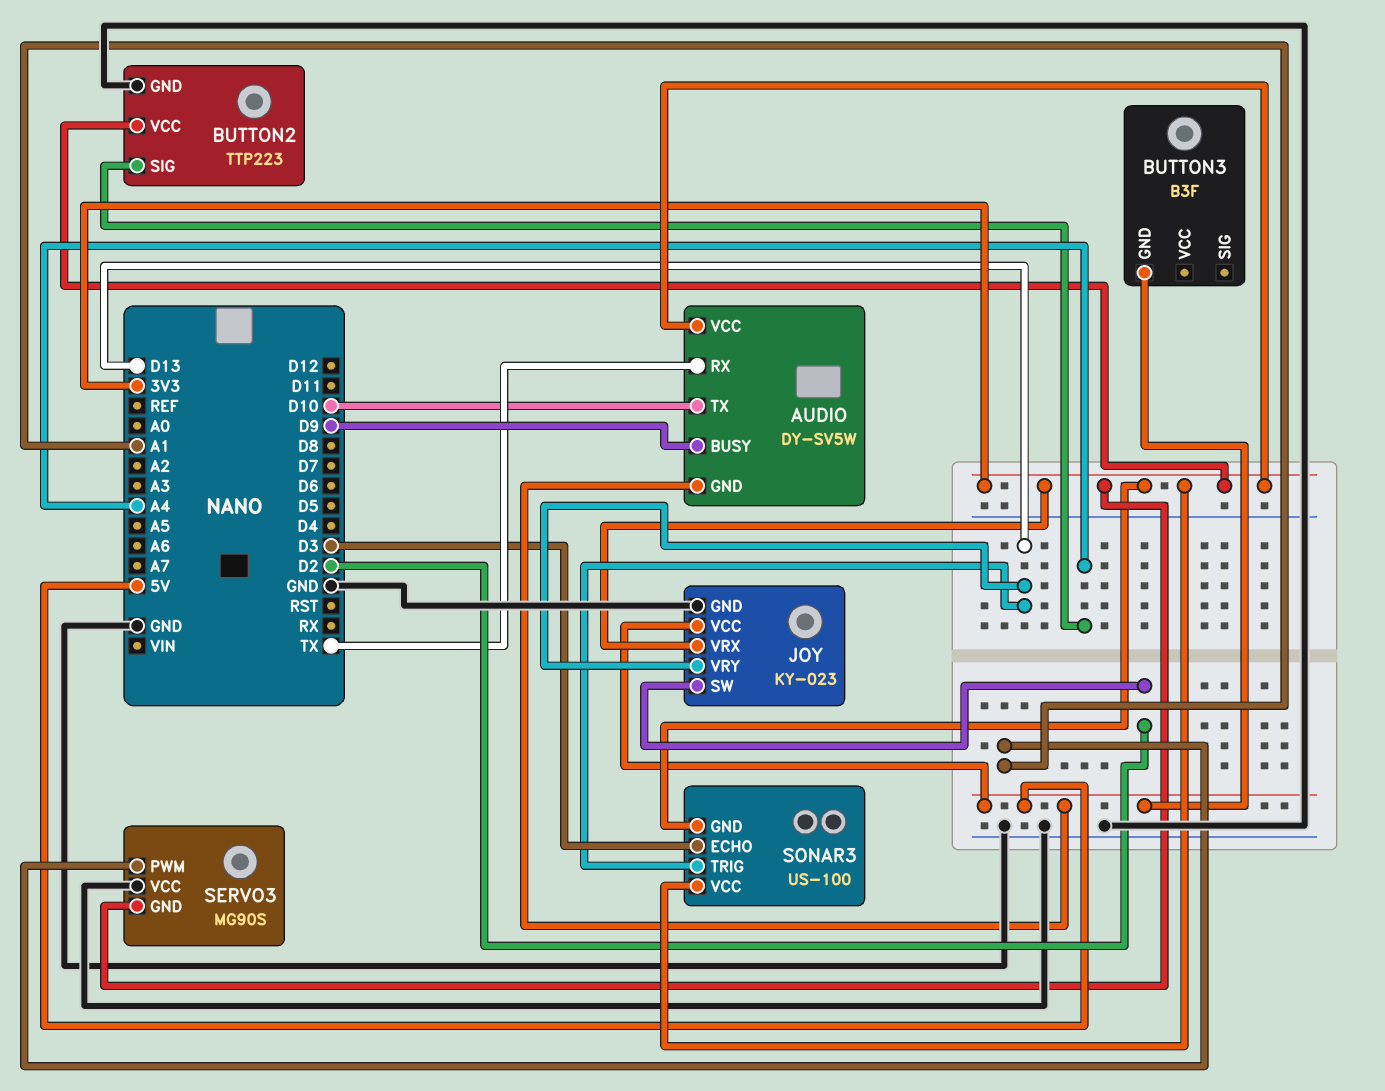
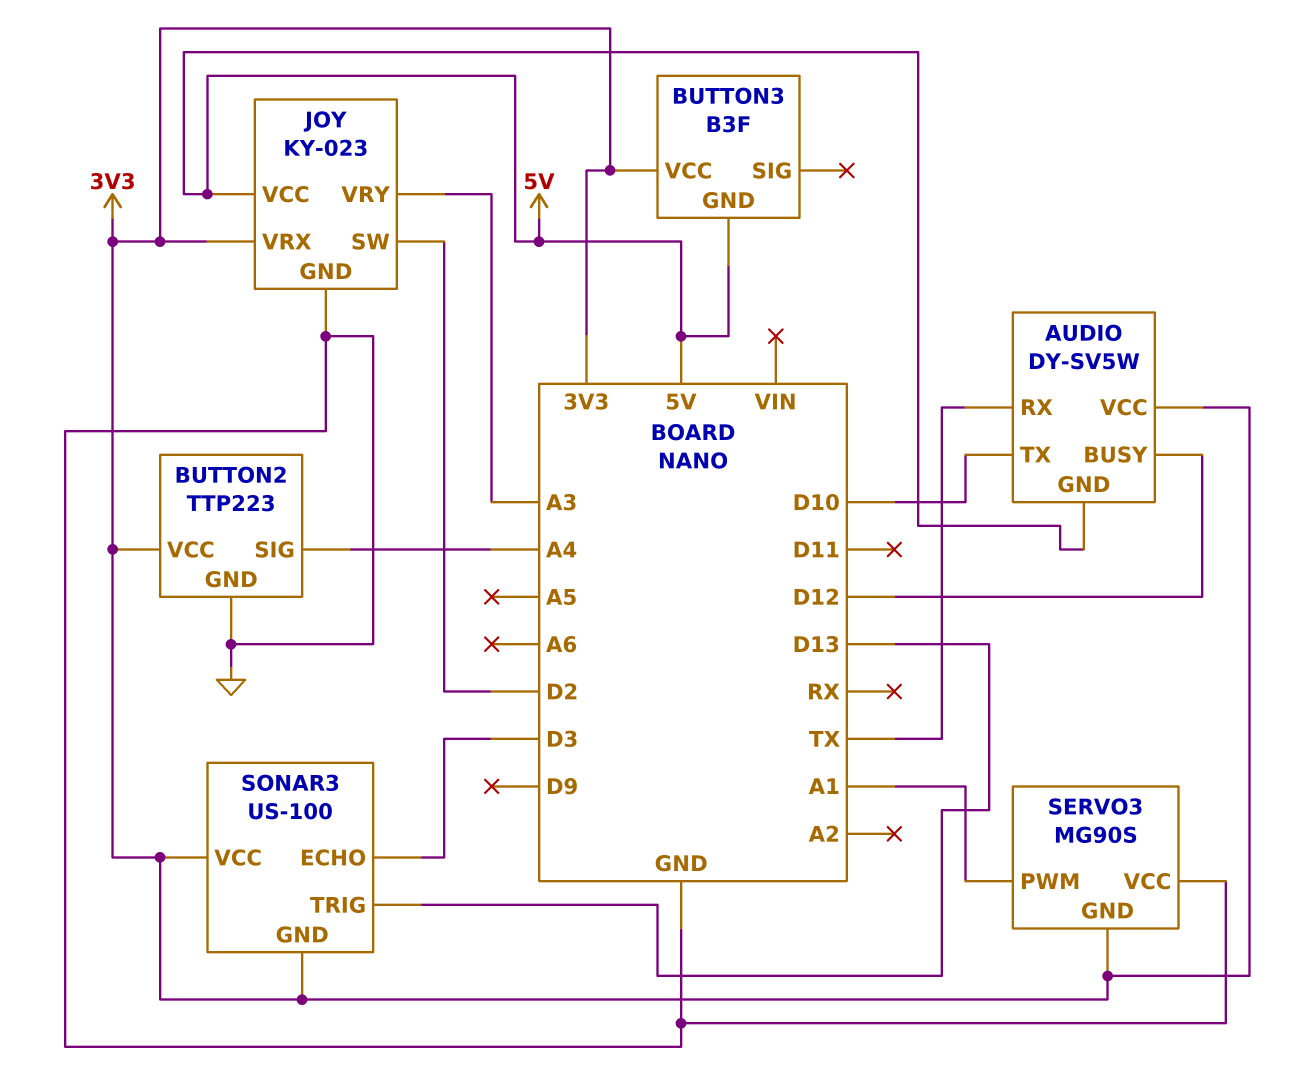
AUDIO pin BUSY: D9 -> D12
BUTTON3 pin VCC: none -> 3V3
JOY pin VRY: D13 -> A3

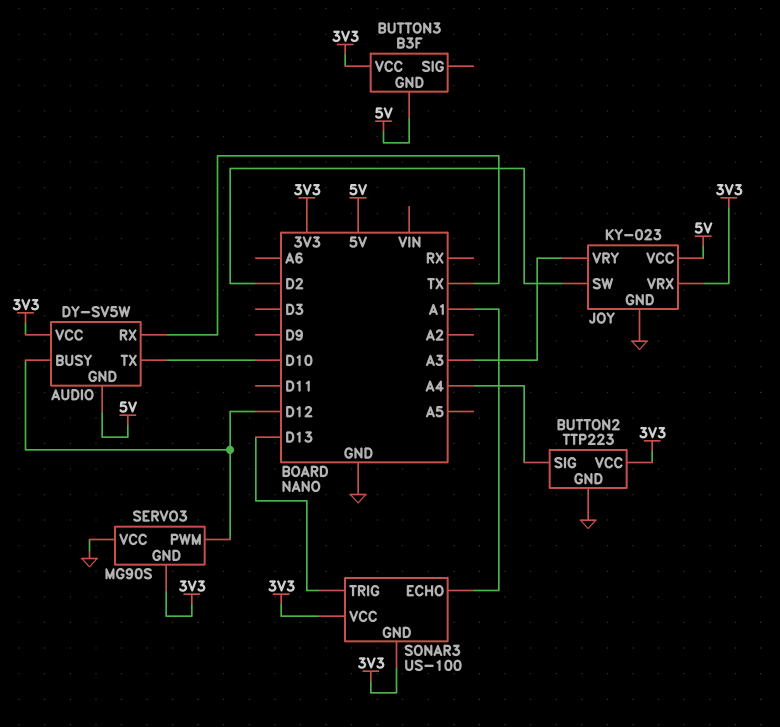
SERVO3 pin PWM: A1 -> D12
SONAR3 pin ECHO: D3 -> A1

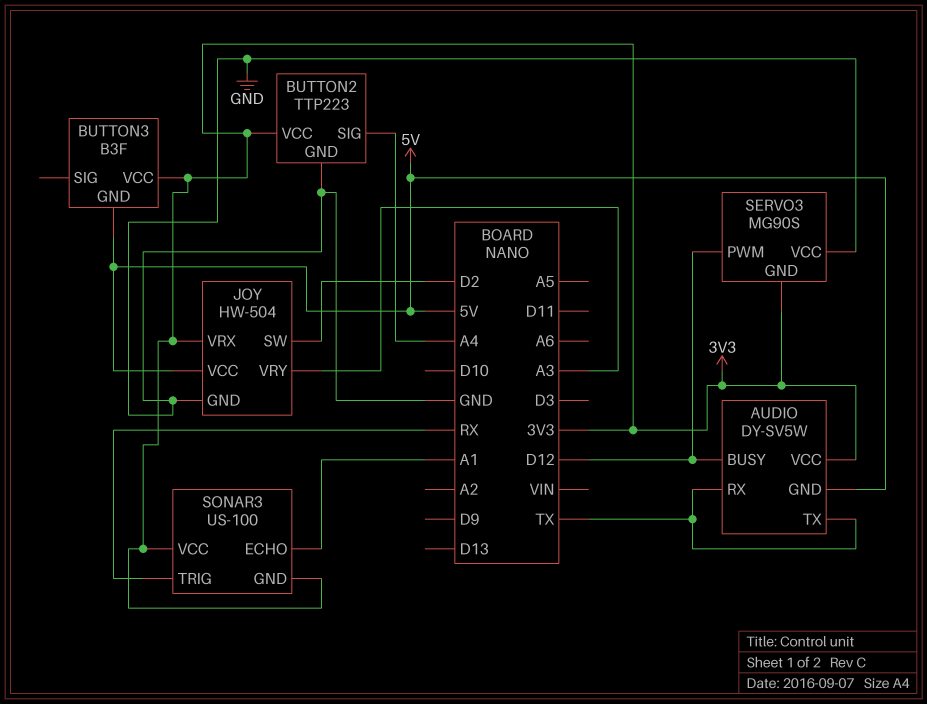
AUDIO pin TX: D10 -> TX
JOY: KY-023 -> HW-504
SONAR3 pin TRIG: D13 -> RX

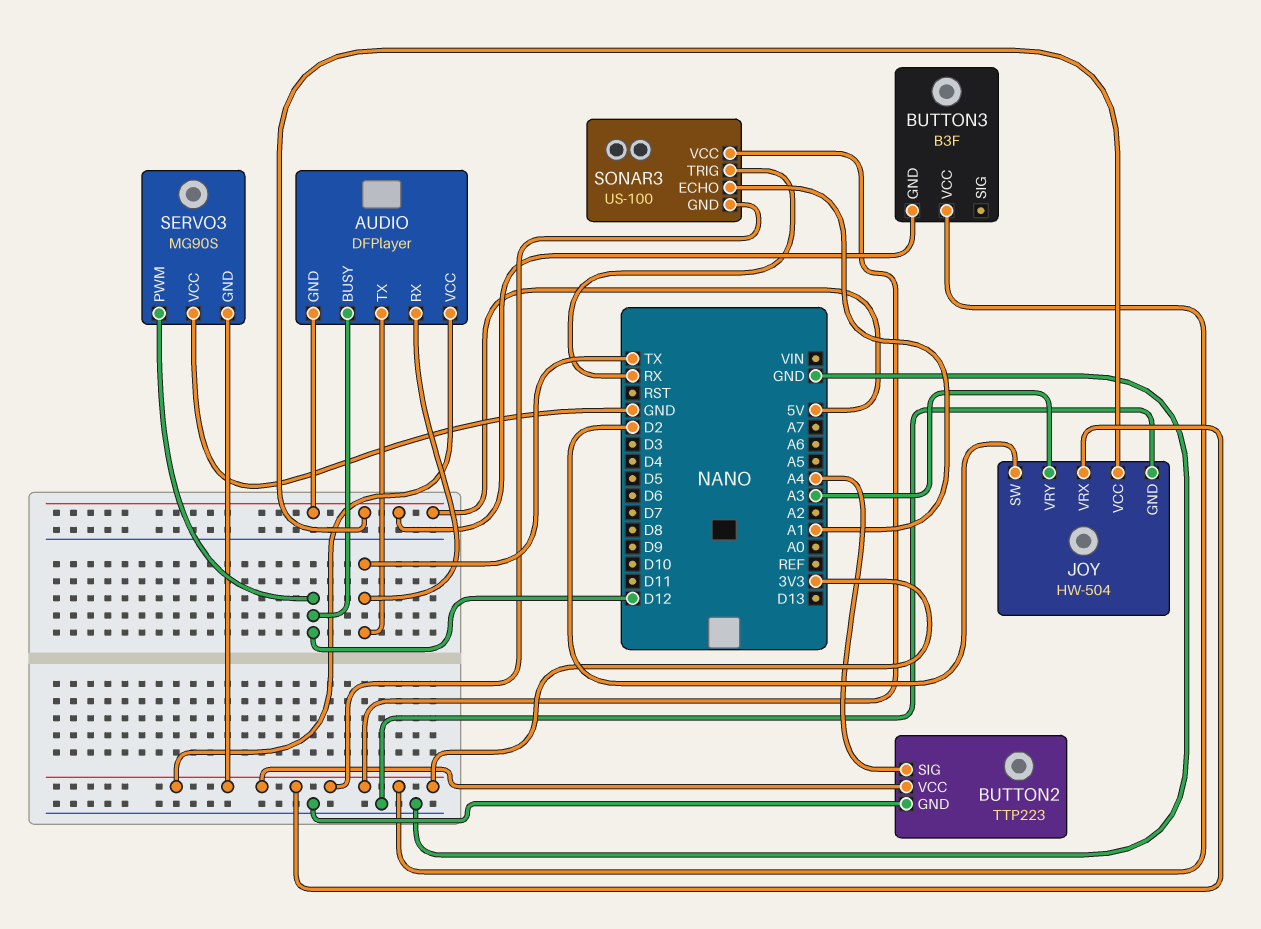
AUDIO: DY-SV5W -> DFPlayer

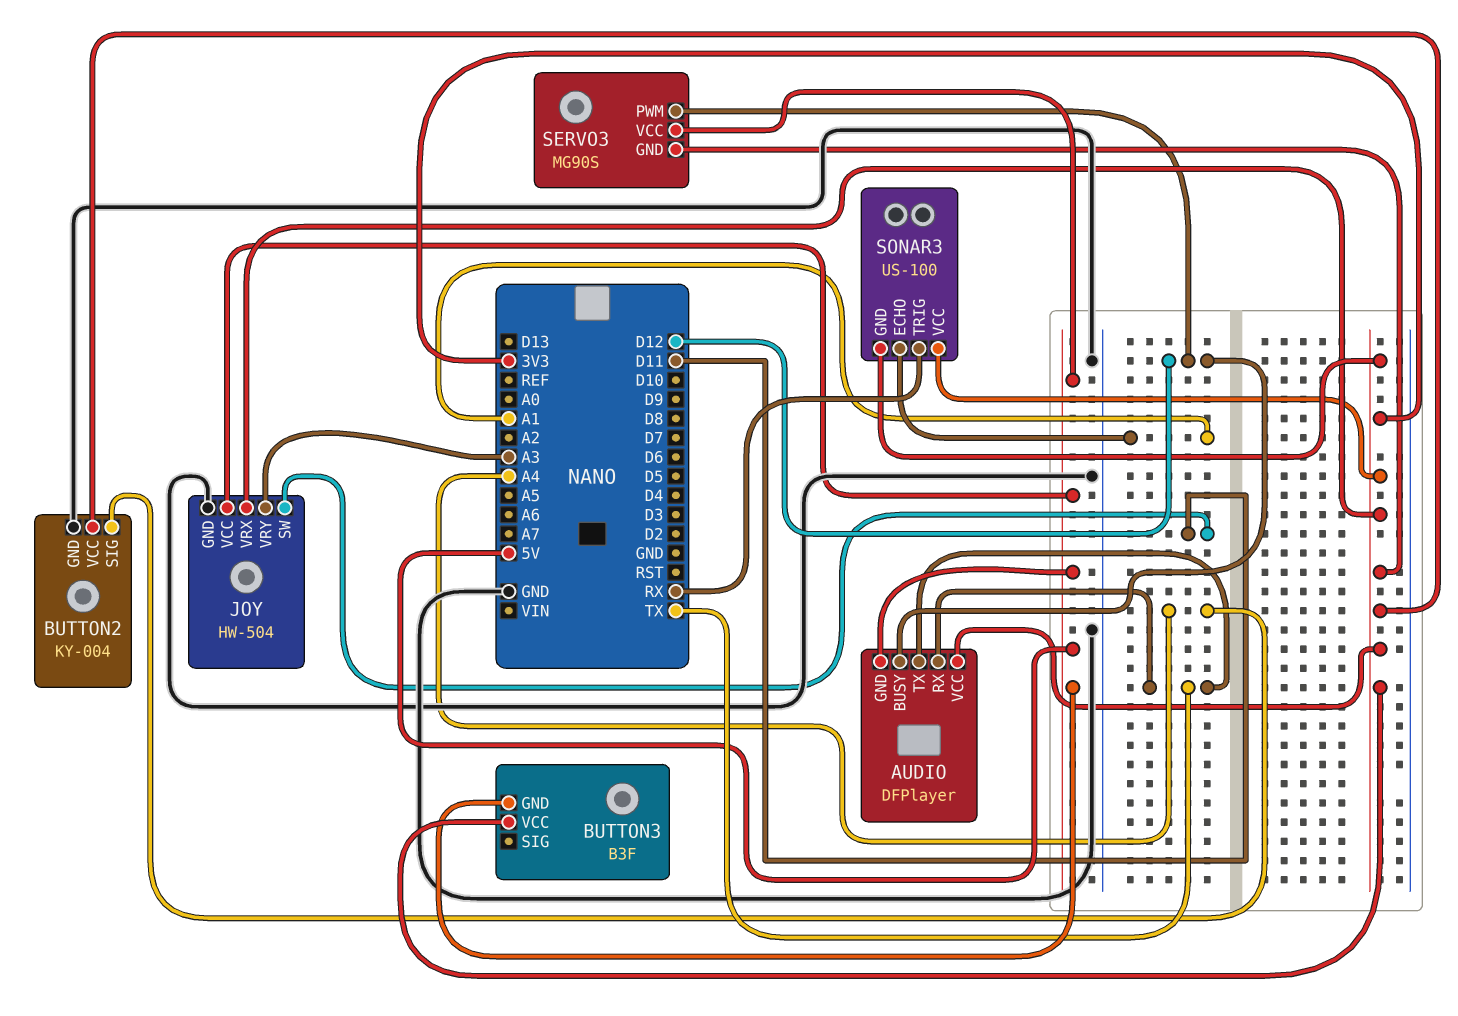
BUTTON2: TTP223 -> KY-004
JOY pin SW: D2 -> D11
SERVO3 pin VCC: GND -> 5V

